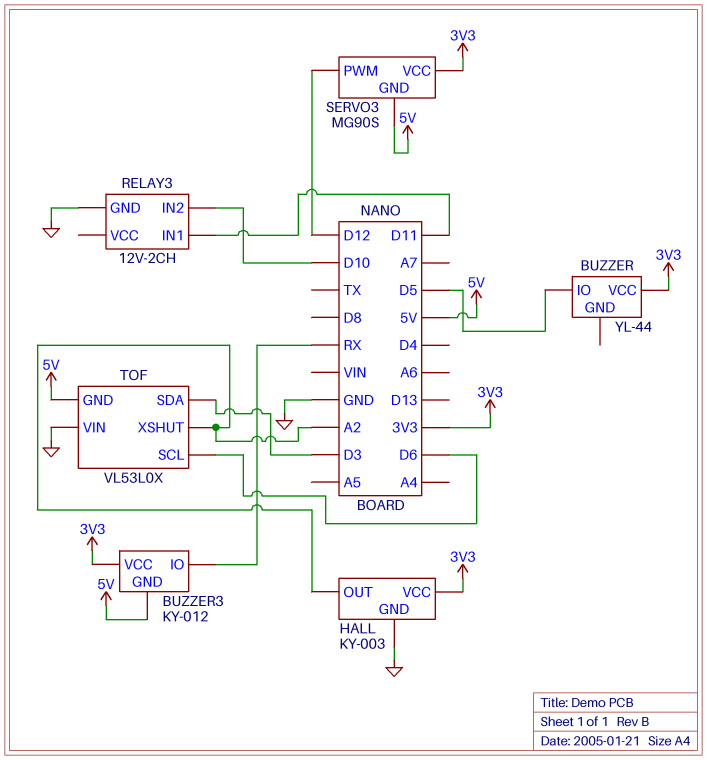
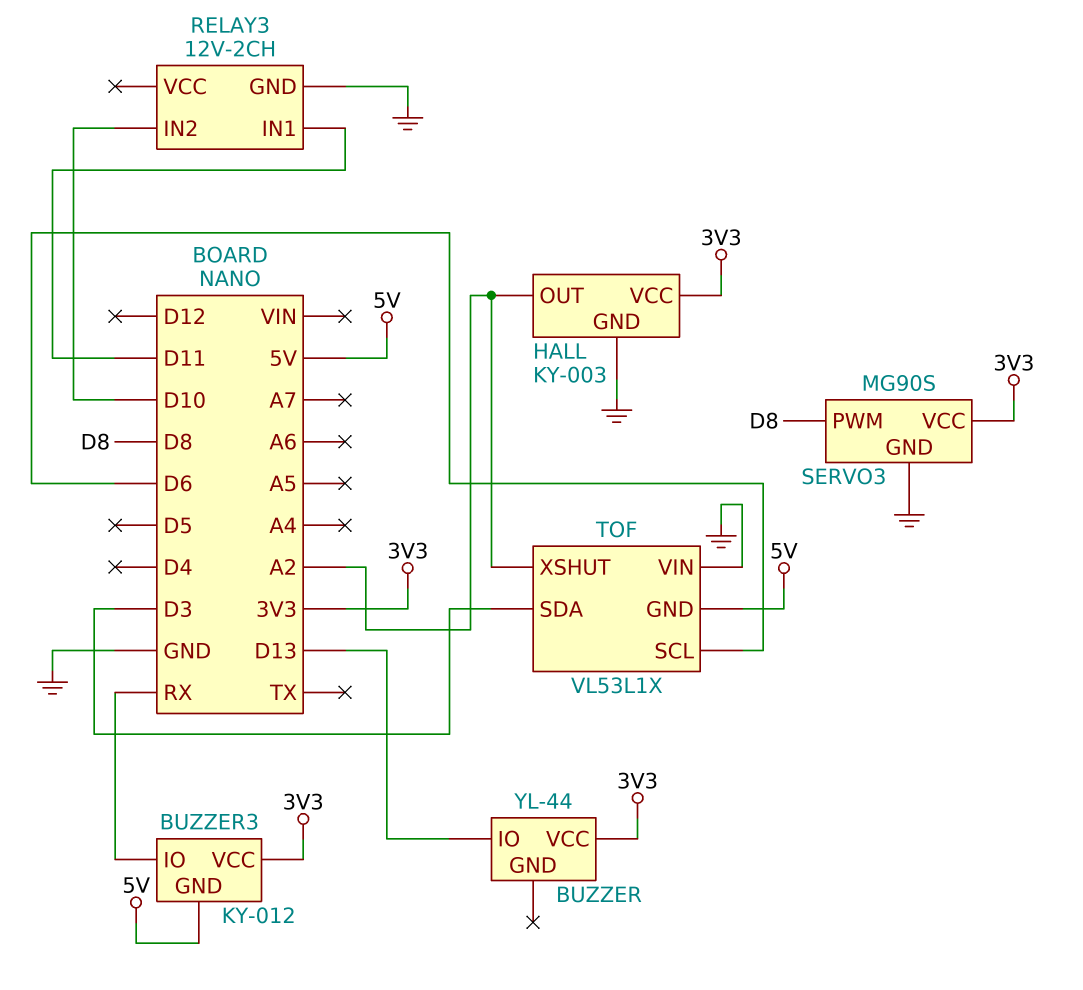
BUZZER pin IO: D5 -> D13
SERVO3 pin GND: 5V -> GND
SERVO3 pin PWM: D12 -> D8
TOF: VL53L0X -> VL53L1X

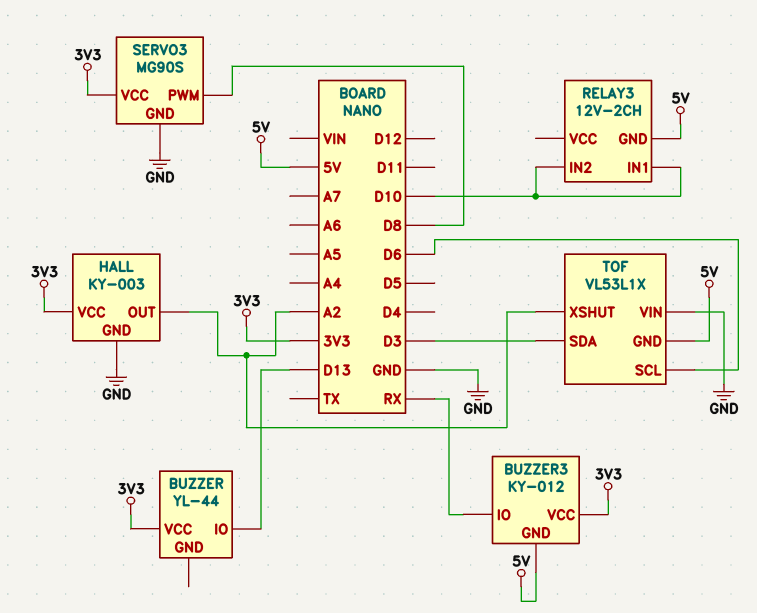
RELAY3 pin GND: GND -> 5V
RELAY3 pin IN1: D11 -> D10

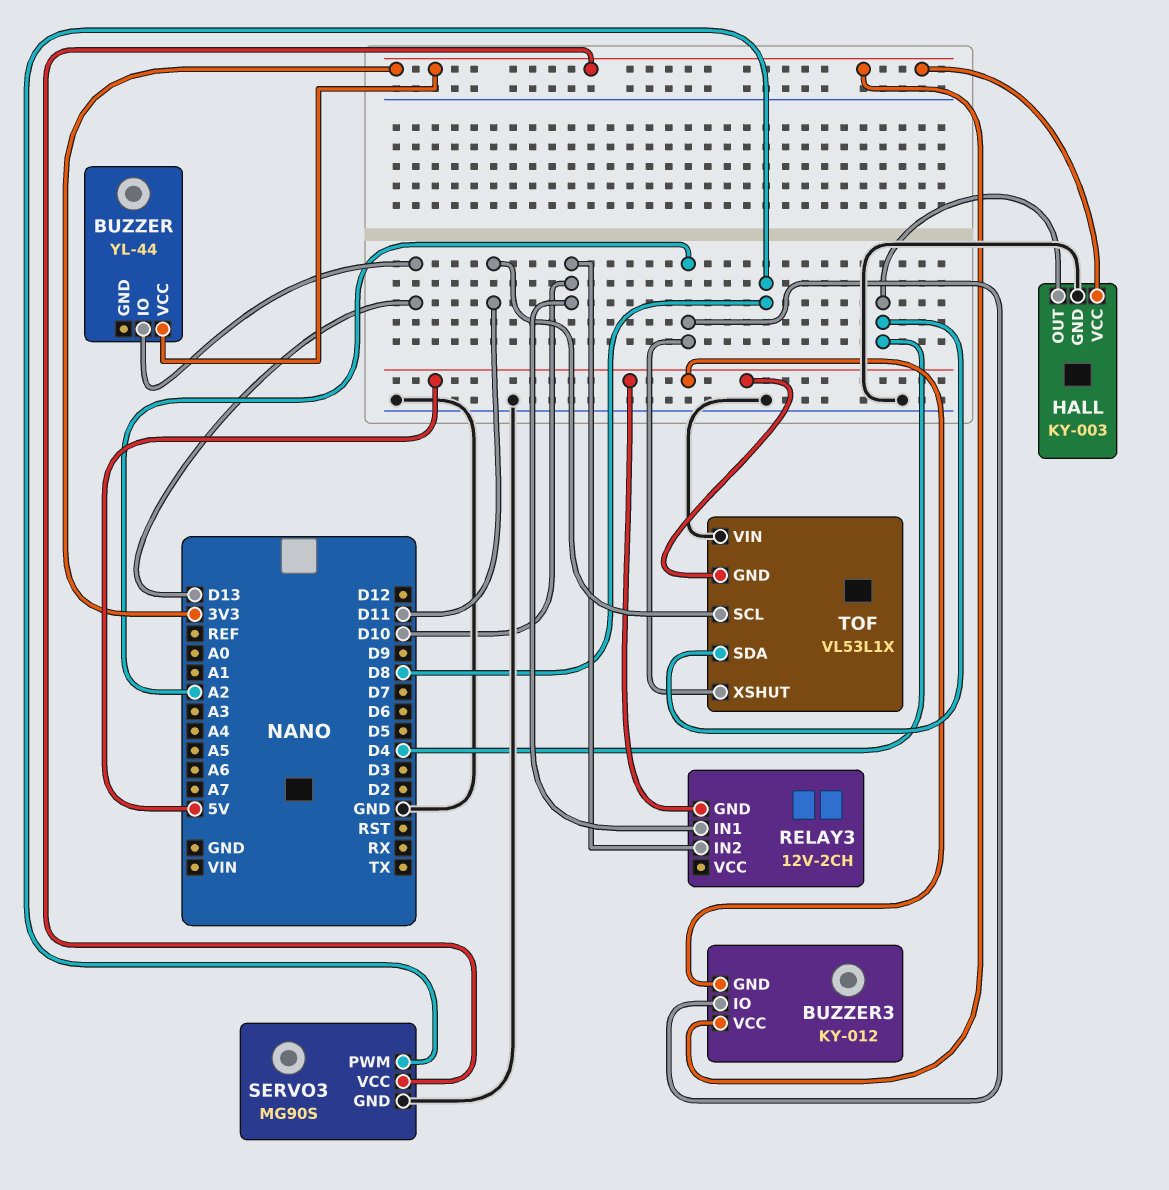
BUZZER3 pin IO: RX -> A2
HALL pin OUT: A2 -> D4
TOF pin SCL: D6 -> D11
TOF pin SDA: D3 -> D4

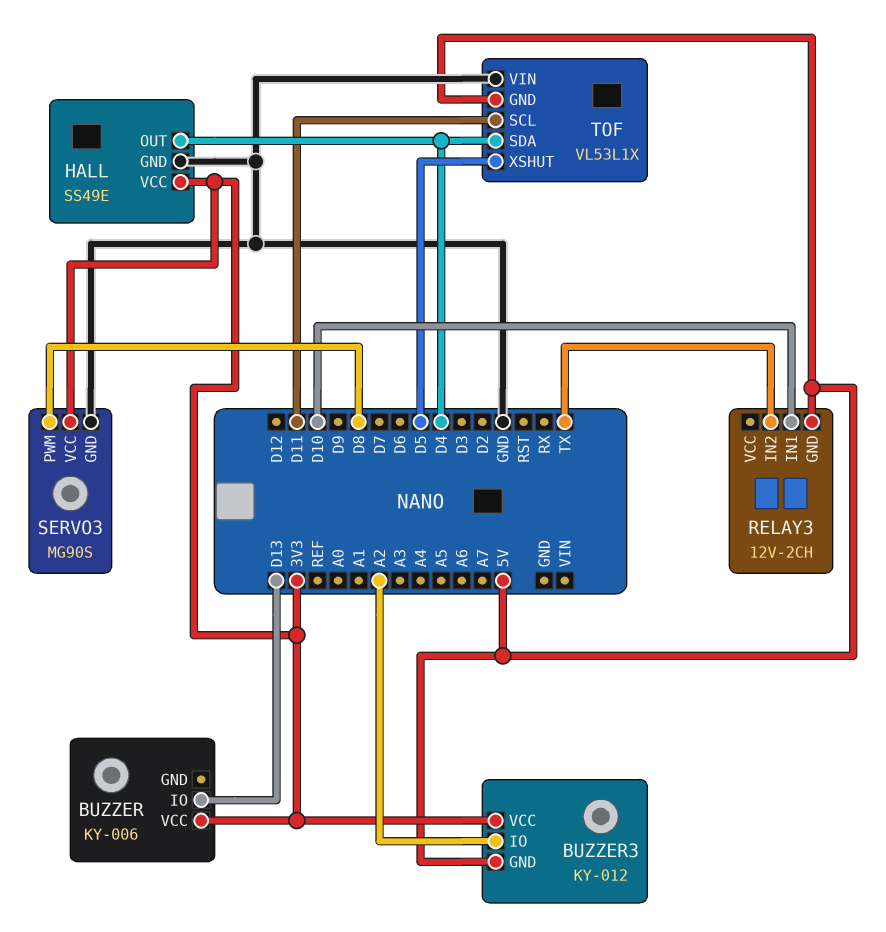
BUZZER: YL-44 -> KY-006
HALL: KY-003 -> SS49E
RELAY3 pin IN2: D10 -> TX
TOF pin XSHUT: A2 -> D5

